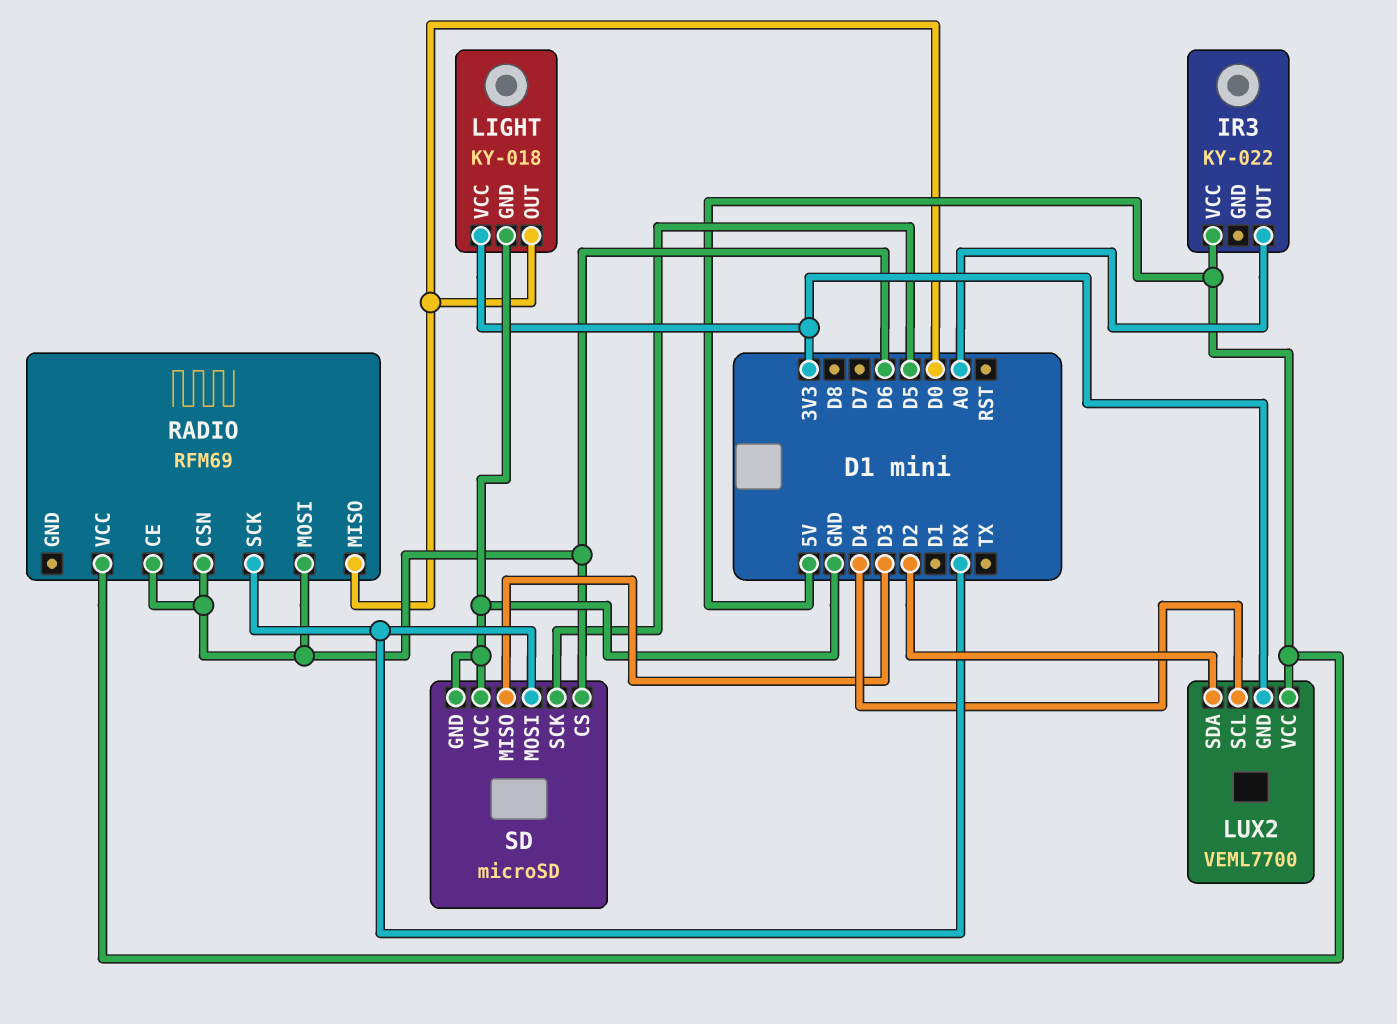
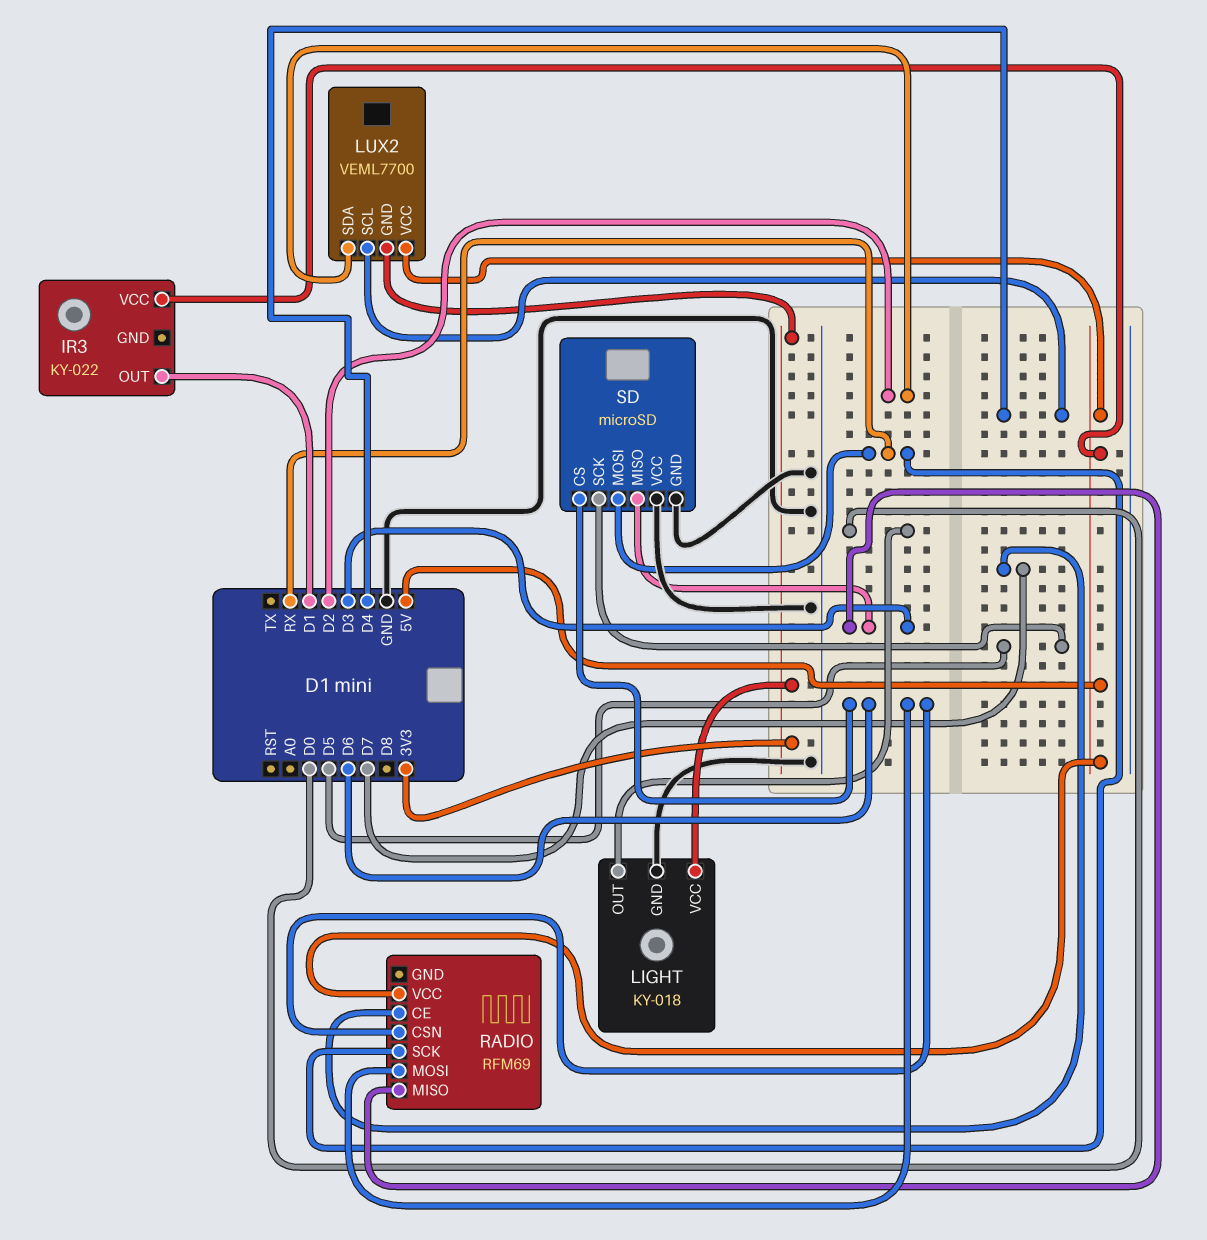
IR3 pin OUT: A0 -> D1
RADIO pin CE: D6 -> D7
RADIO pin MISO: D0 -> D3

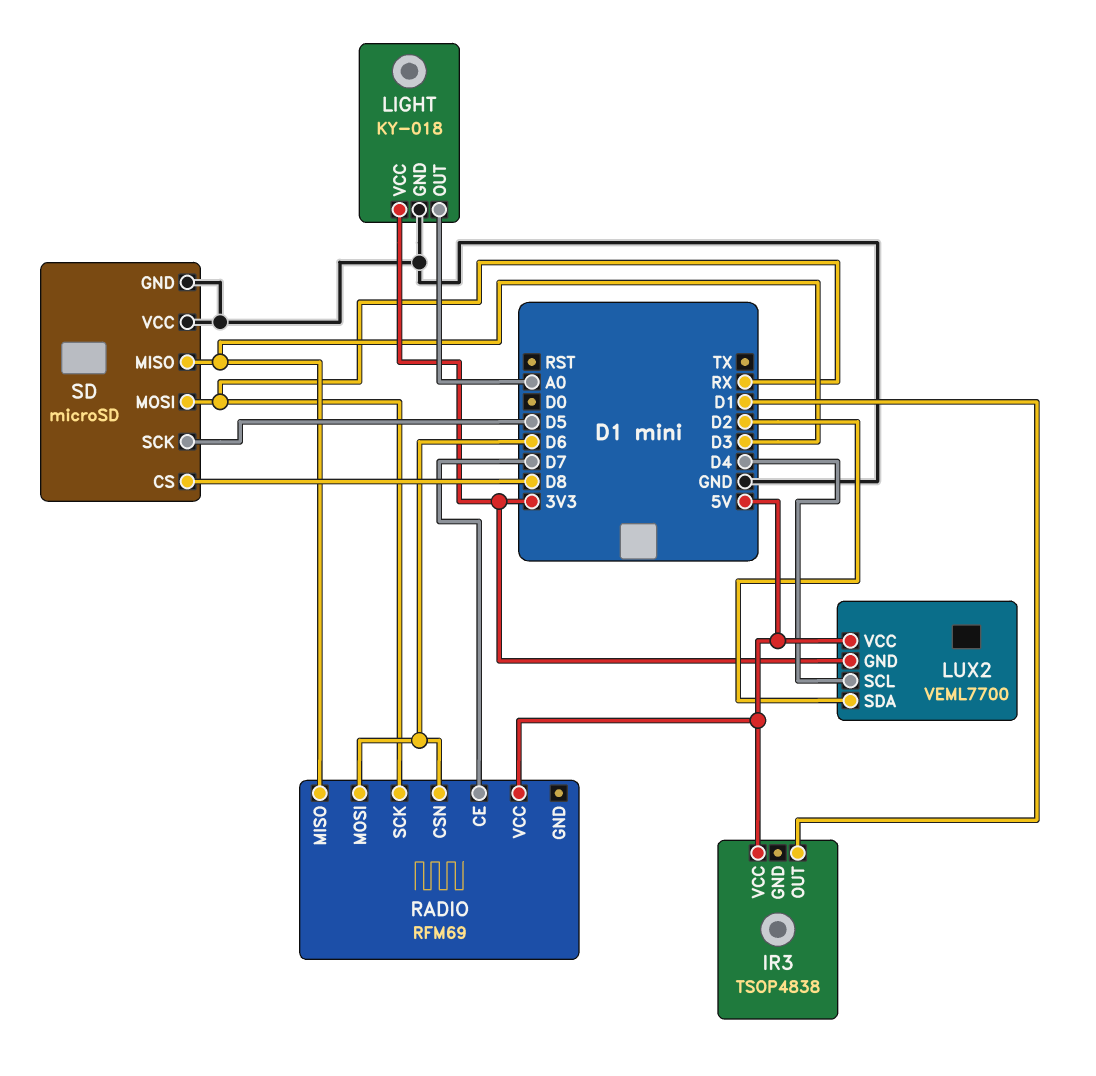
IR3: KY-022 -> TSOP4838
LIGHT pin OUT: D0 -> A0
SD pin CS: D6 -> D8

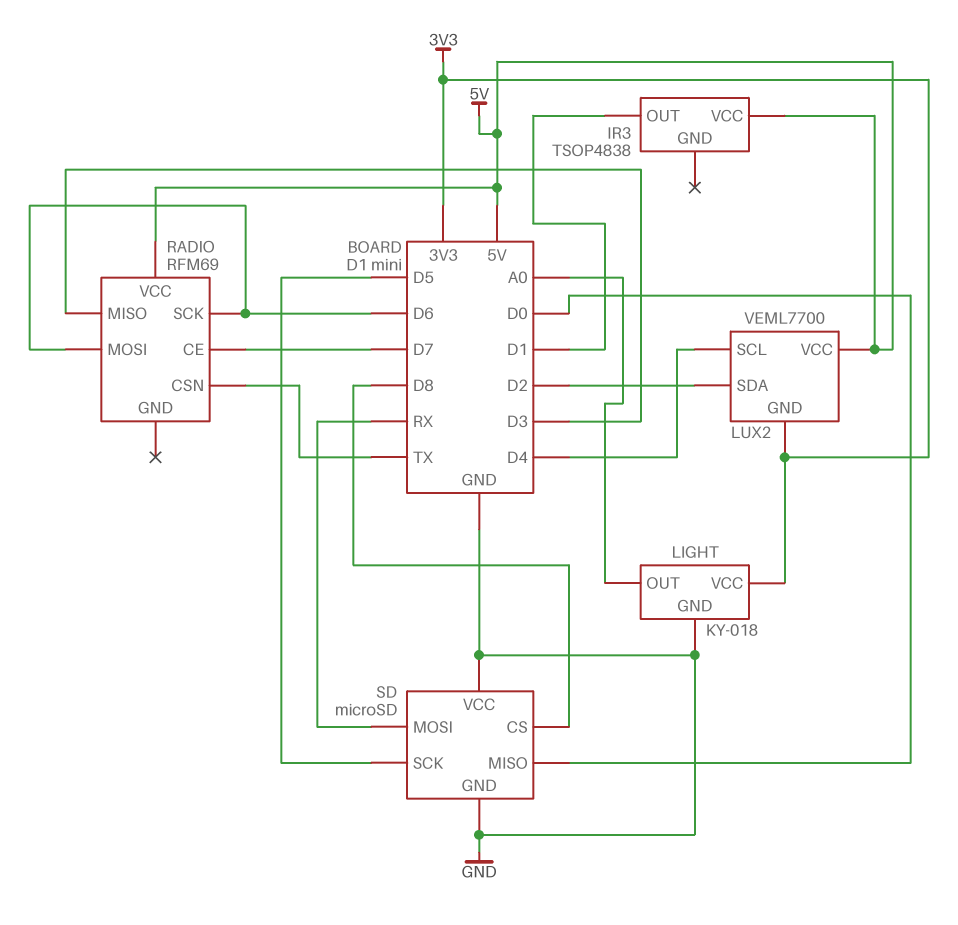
RADIO pin CSN: D6 -> TX
RADIO pin SCK: RX -> D6
SD pin MISO: D3 -> D0

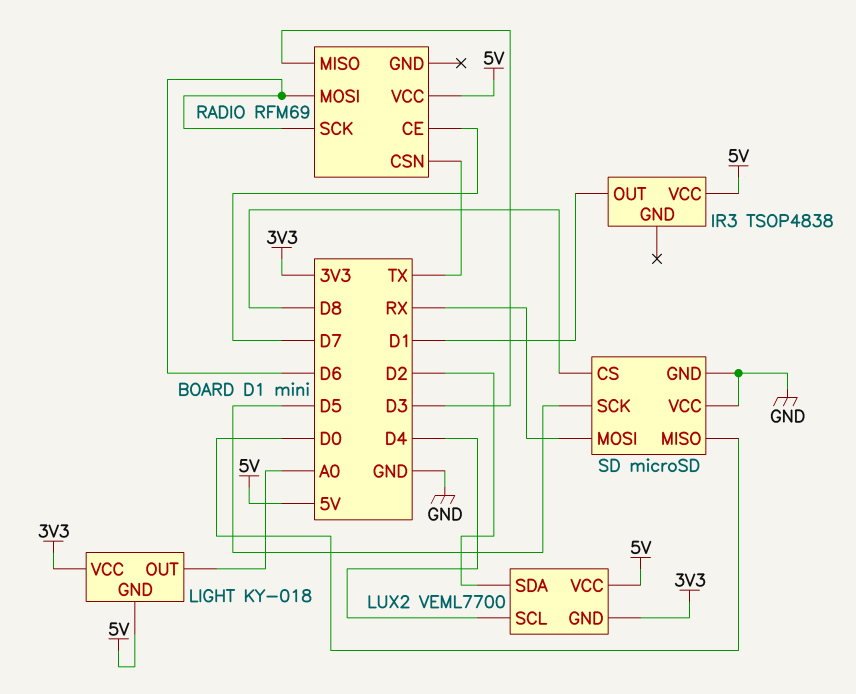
LIGHT pin GND: GND -> 5V

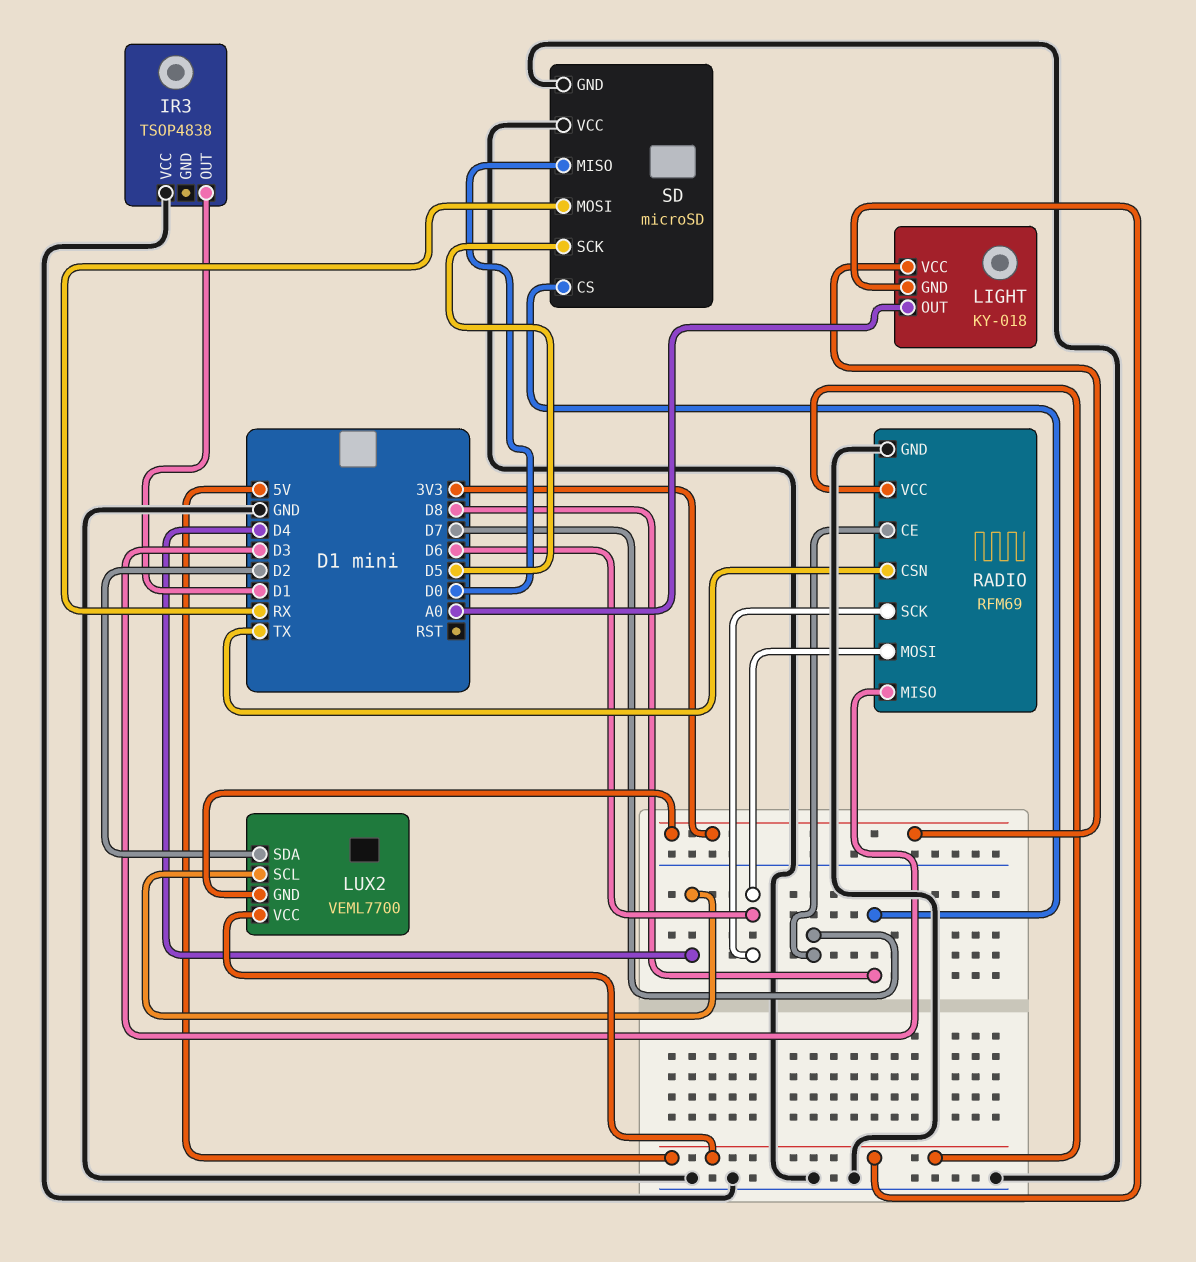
IR3 pin VCC: 5V -> GND
RADIO pin GND: none -> GND

